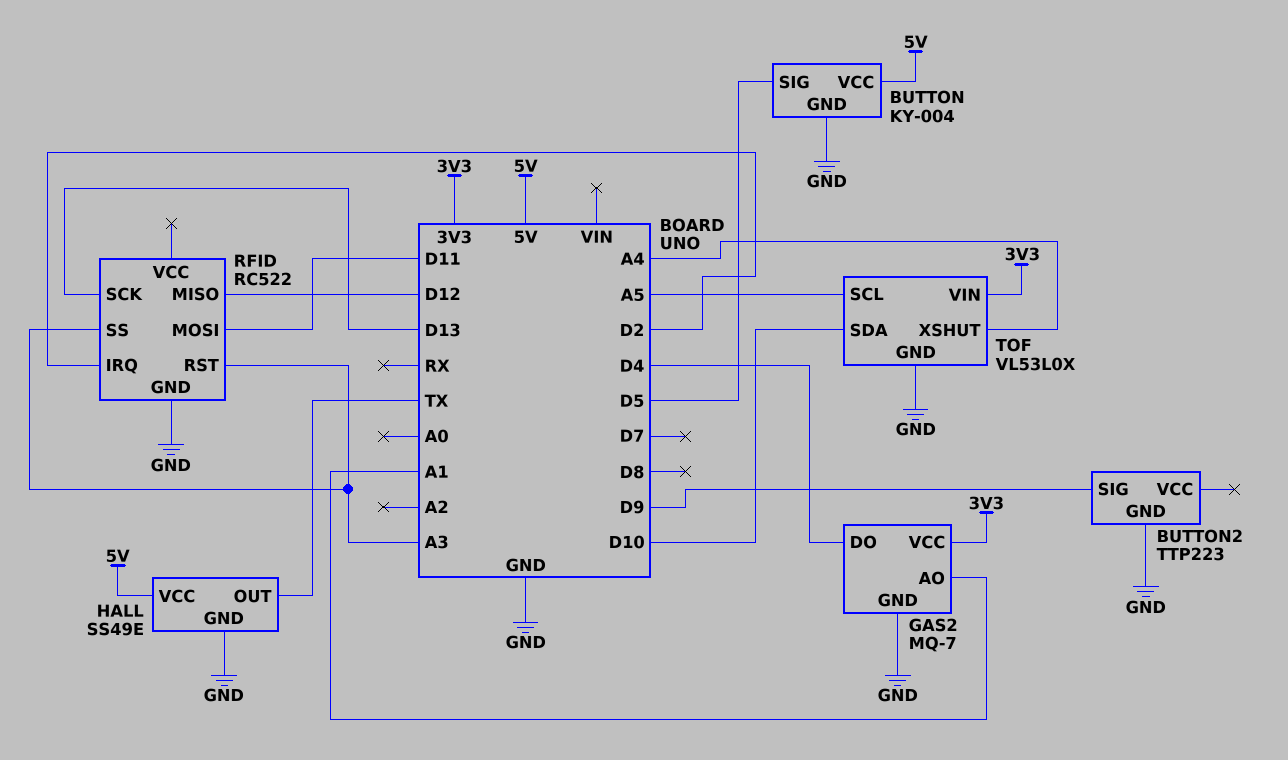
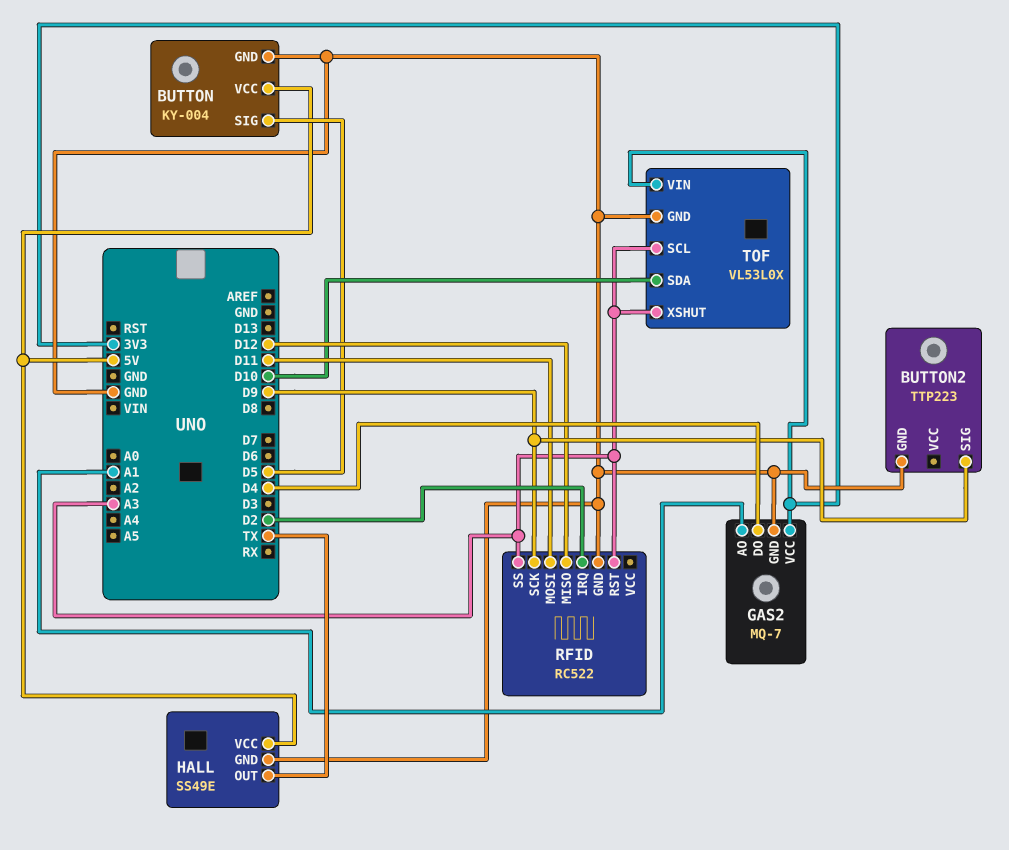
RFID pin SCK: D13 -> D9
TOF pin SCL: A5 -> A3
TOF pin XSHUT: A4 -> A3

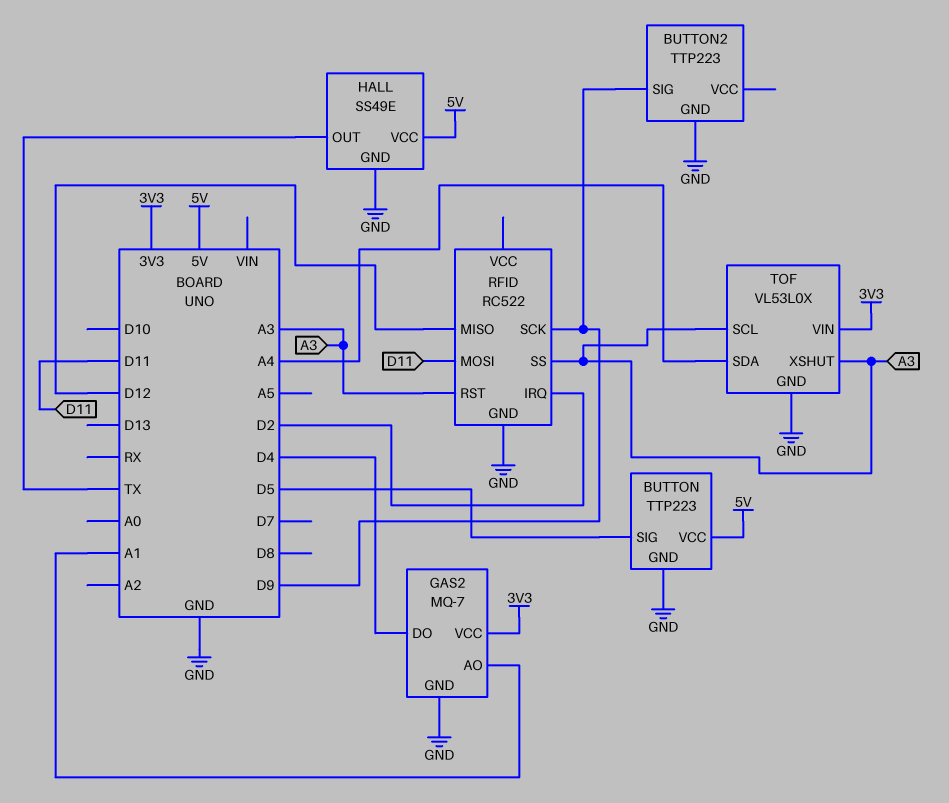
BUTTON: KY-004 -> TTP223
TOF pin SDA: D10 -> A4

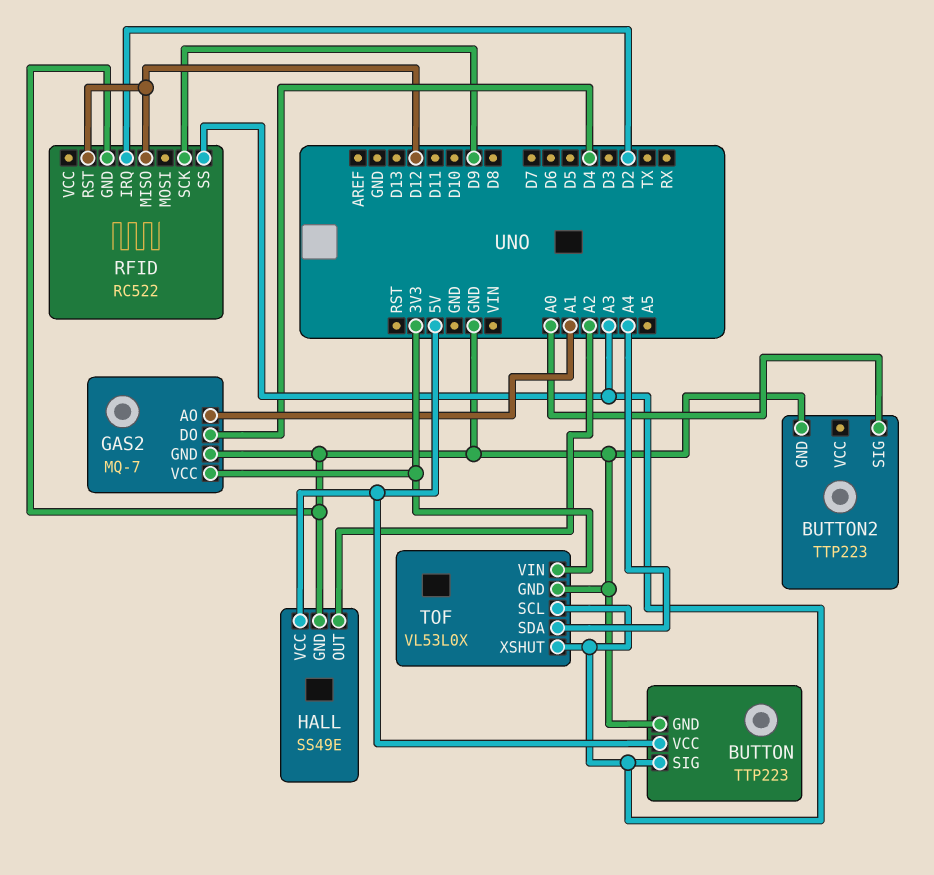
BUTTON pin SIG: D5 -> A3
BUTTON2 pin SIG: D9 -> A0
HALL pin OUT: TX -> A2
RFID pin MOSI: D11 -> none
RFID pin RST: A3 -> D12

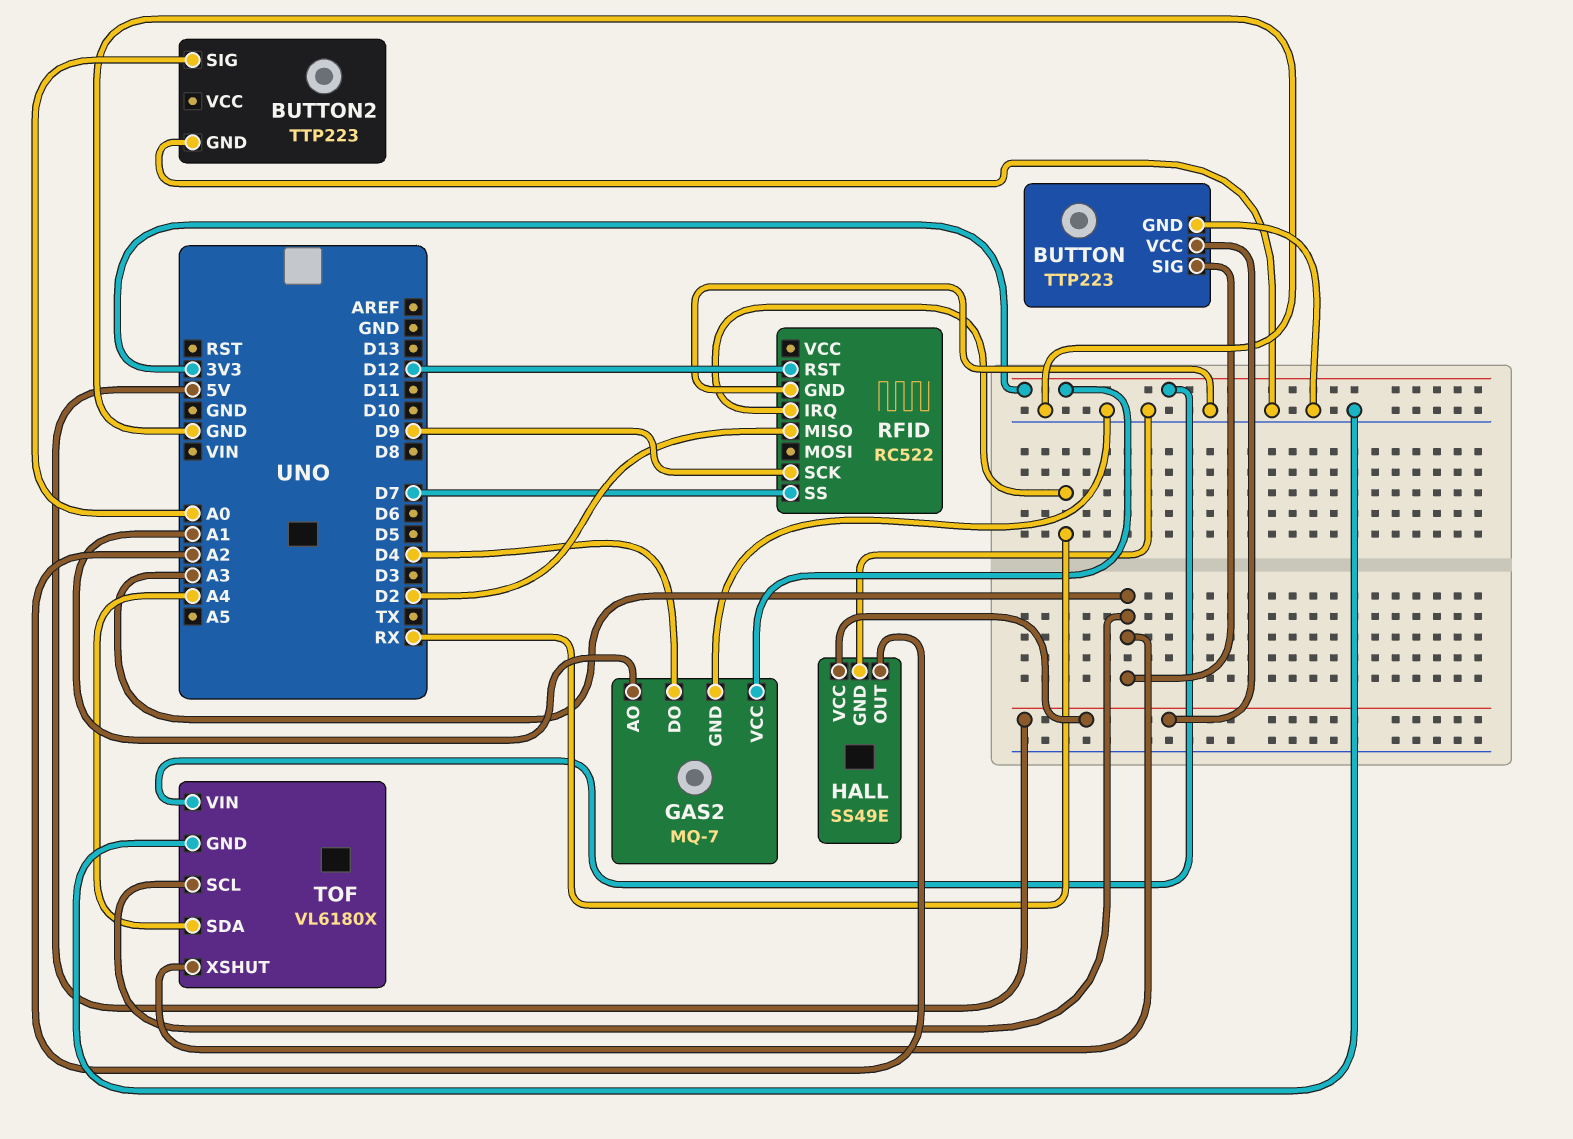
RFID pin IRQ: D2 -> RX
RFID pin MISO: D12 -> D2
RFID pin SS: A3 -> D7
TOF: VL53L0X -> VL6180X

